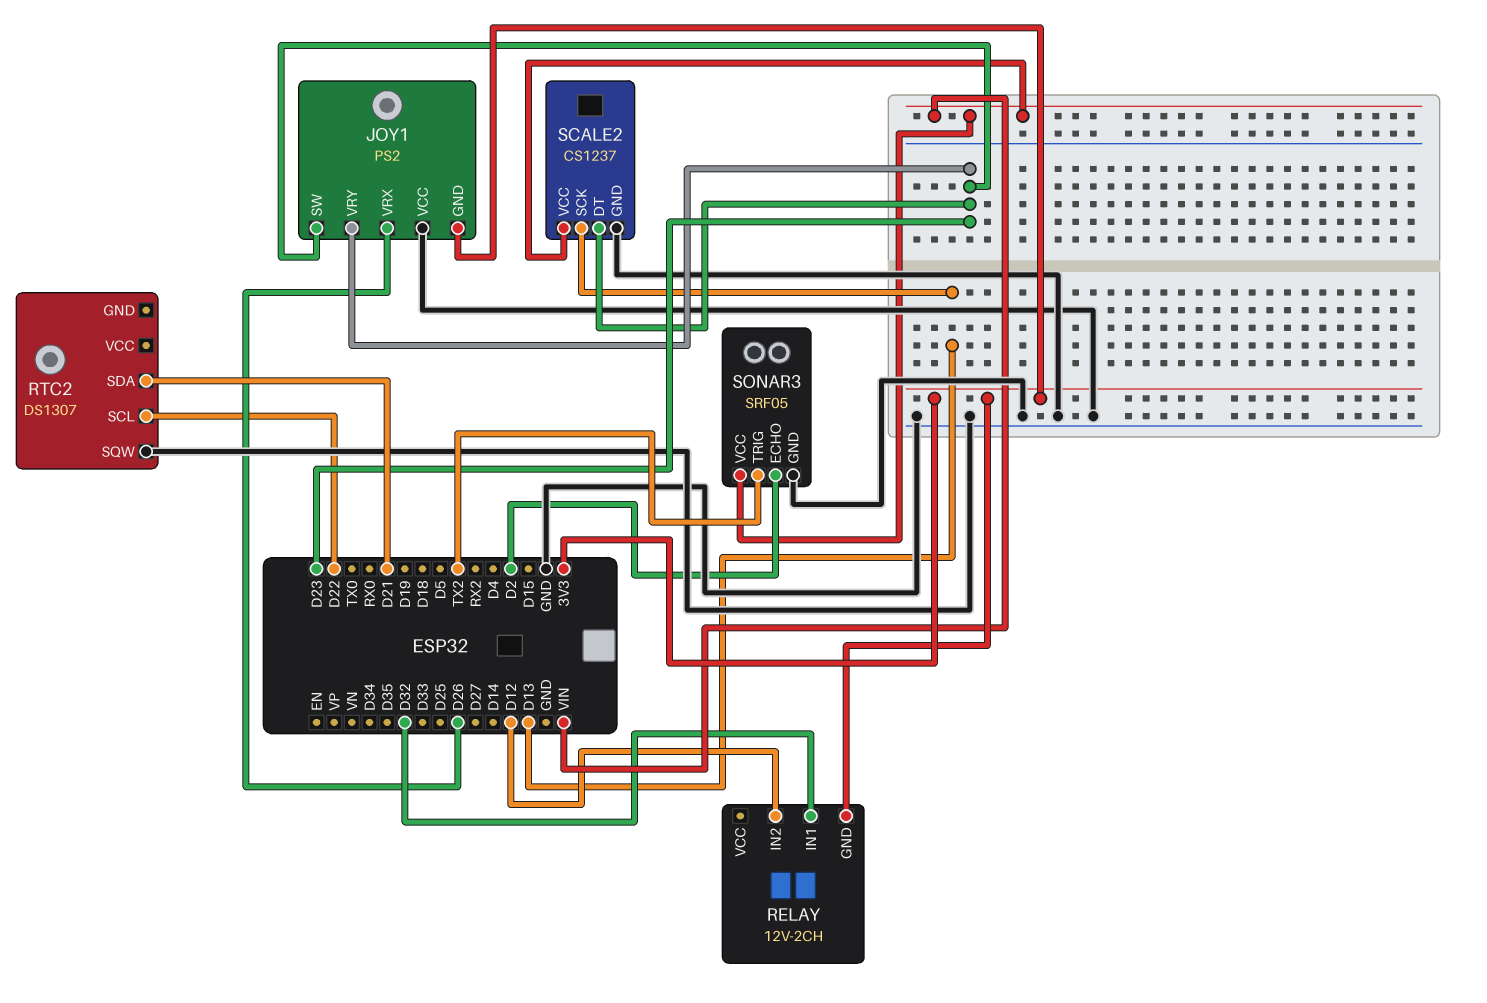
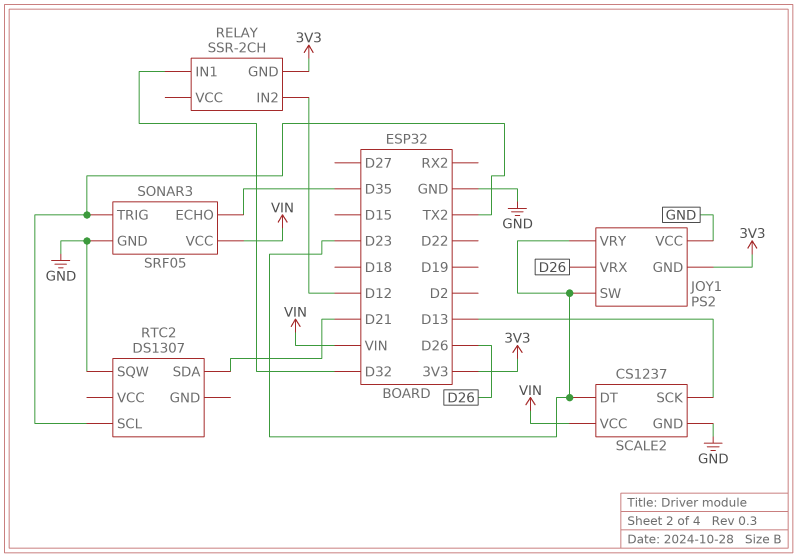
RELAY: 12V-2CH -> SSR-2CH
RTC2 pin SCL: D22 -> TX2
SONAR3 pin ECHO: D2 -> D35

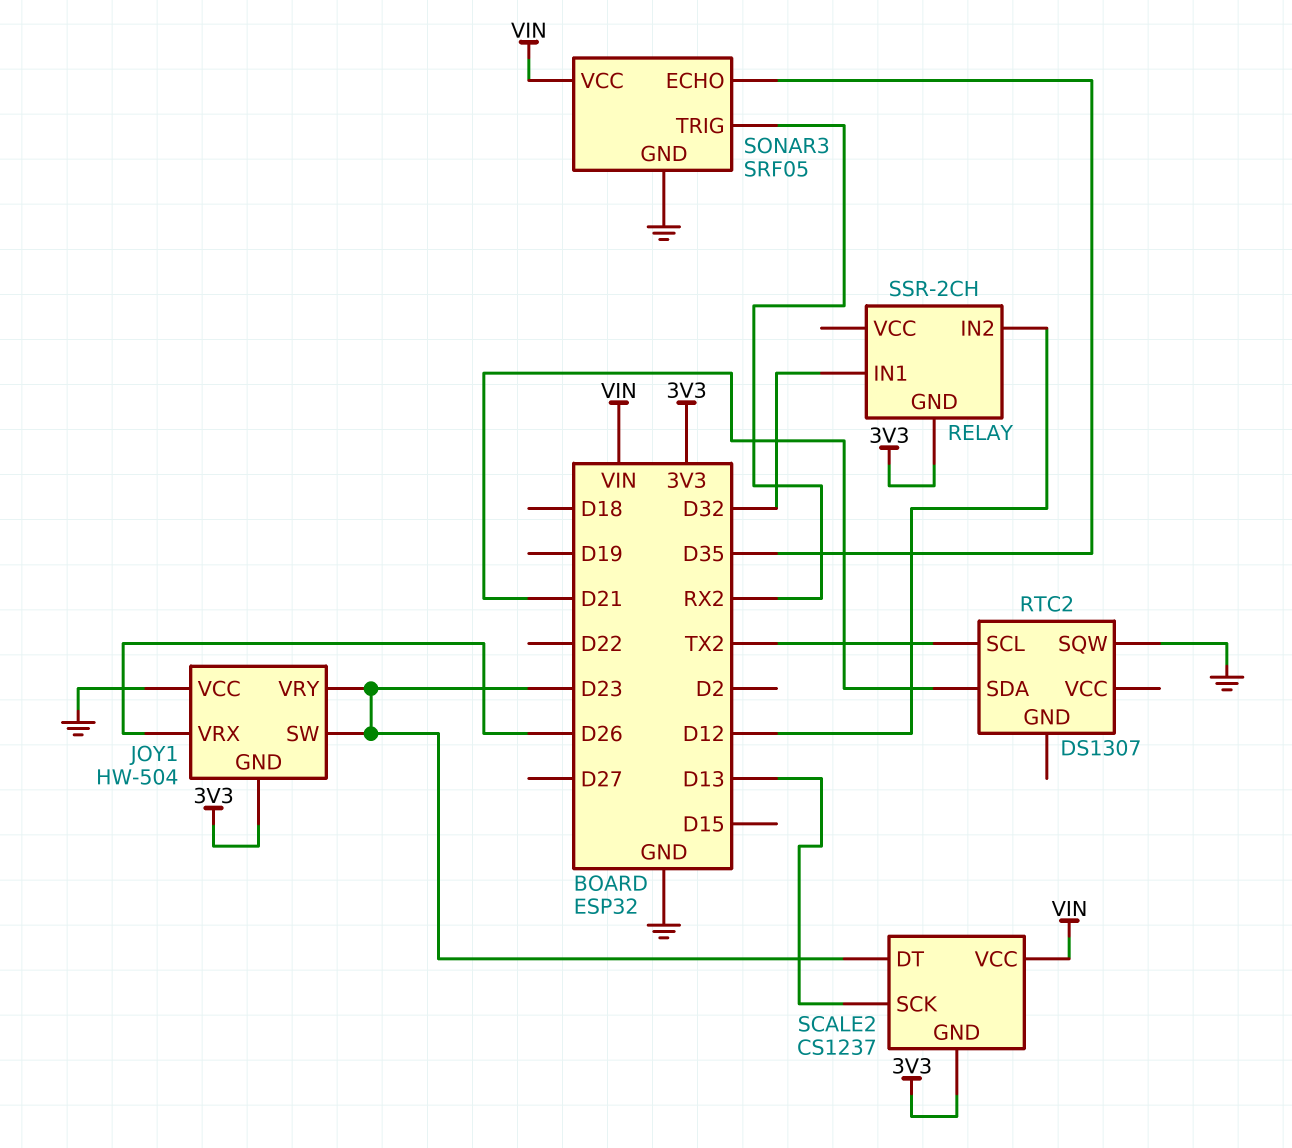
JOY1: PS2 -> HW-504
SCALE2 pin GND: GND -> 3V3
SONAR3 pin TRIG: TX2 -> RX2

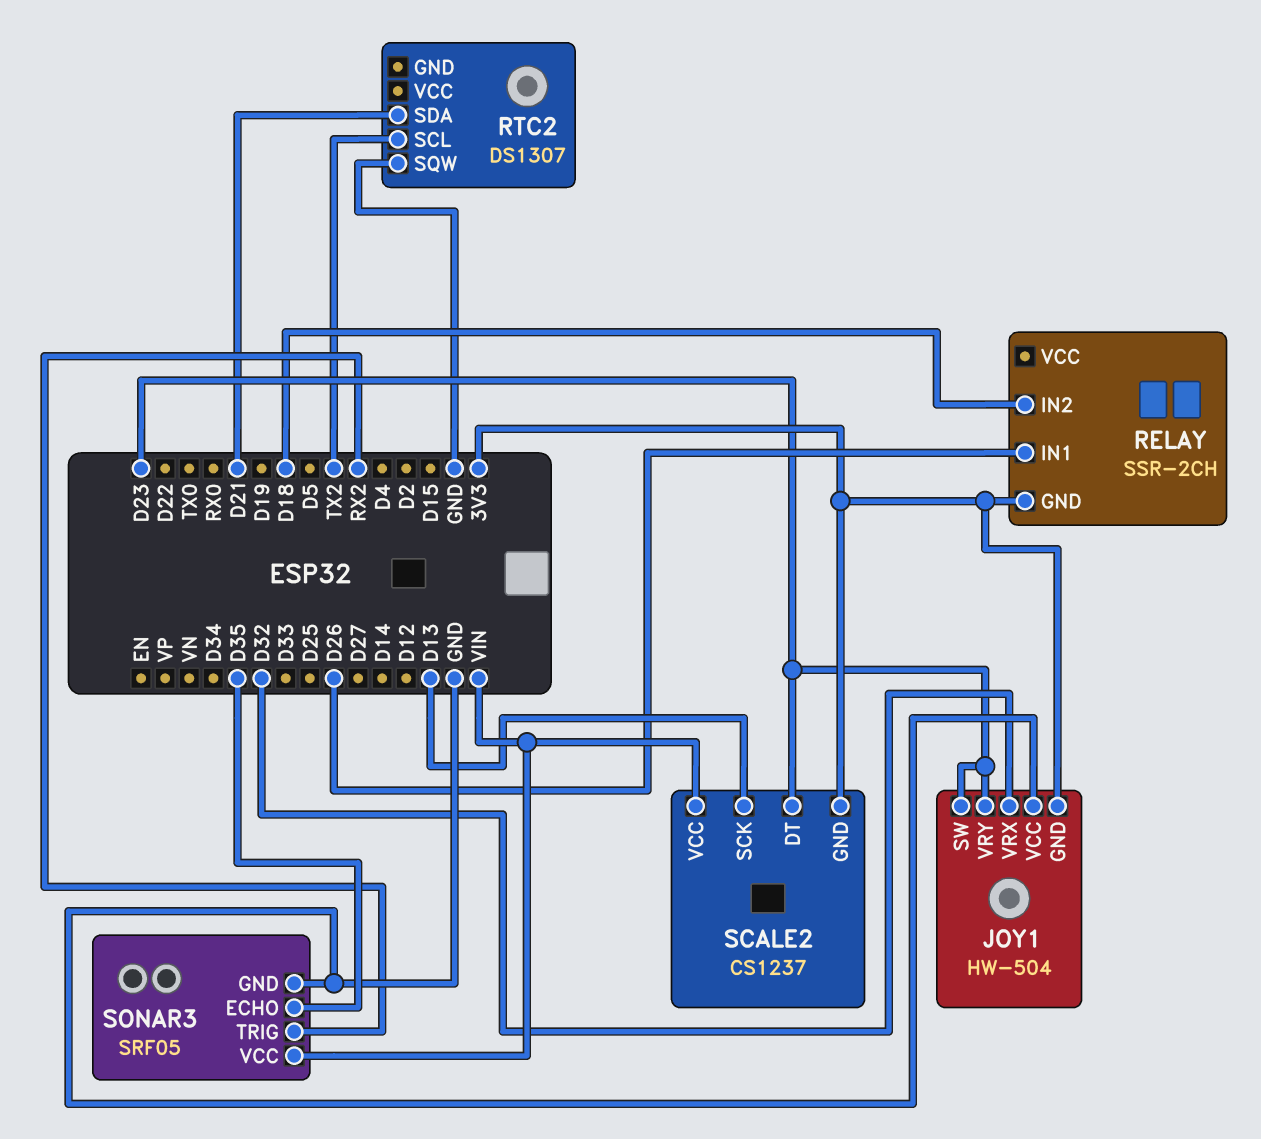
JOY1 pin VRX: D26 -> D32
RELAY pin IN1: D32 -> D26
RELAY pin IN2: D12 -> D18

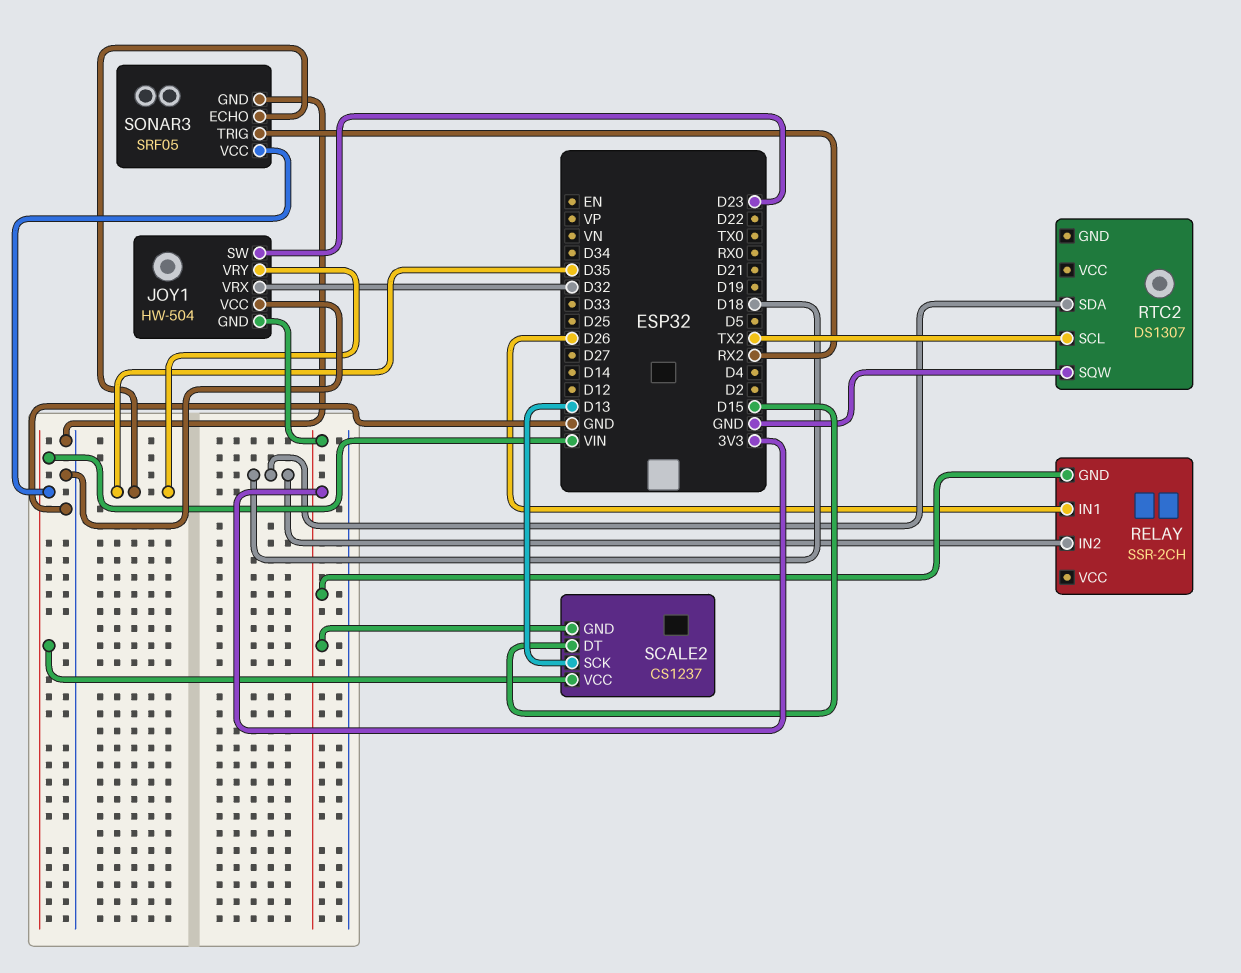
JOY1 pin VRY: D23 -> D35
RTC2 pin SDA: D21 -> D18
SCALE2 pin DT: D23 -> D15

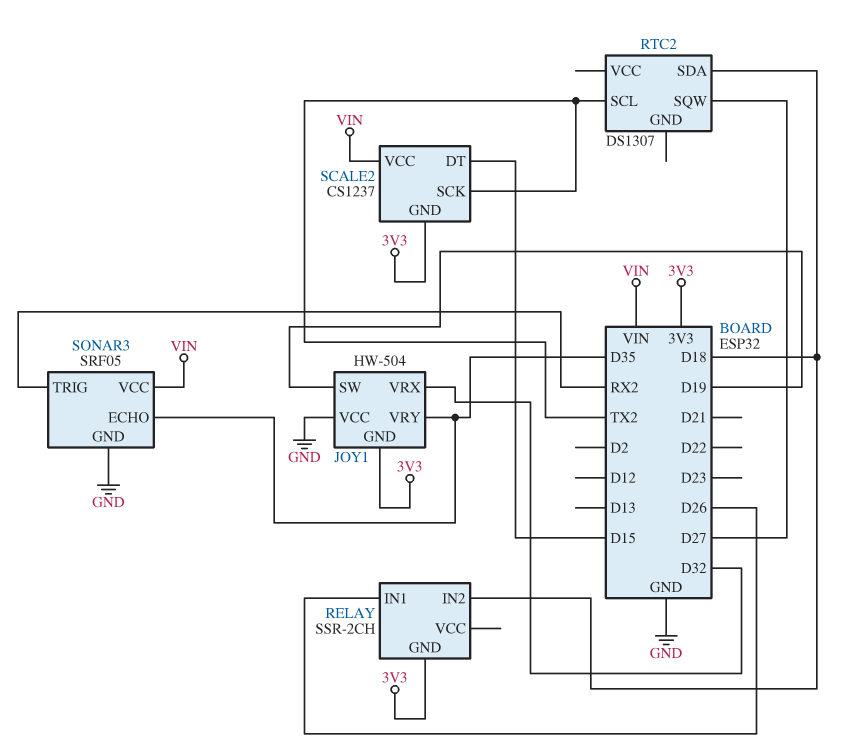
JOY1 pin SW: D23 -> D19
RTC2 pin SQW: GND -> D27
SCALE2 pin SCK: D13 -> TX2

